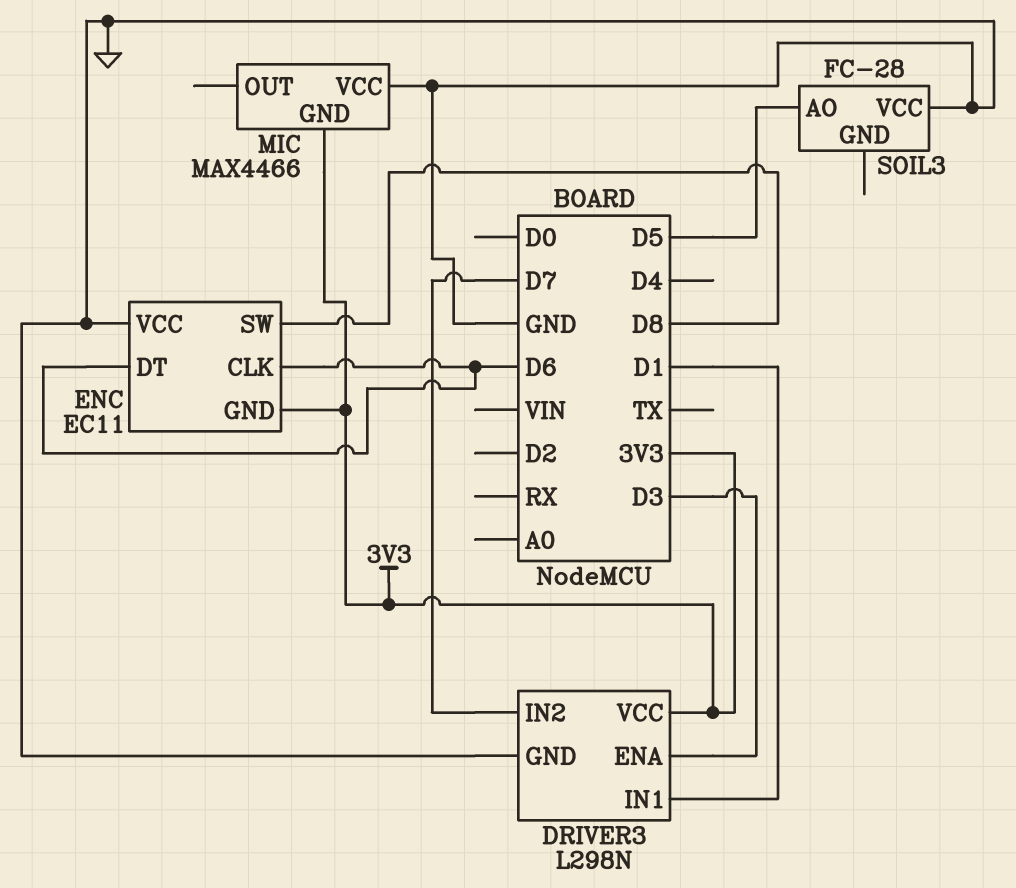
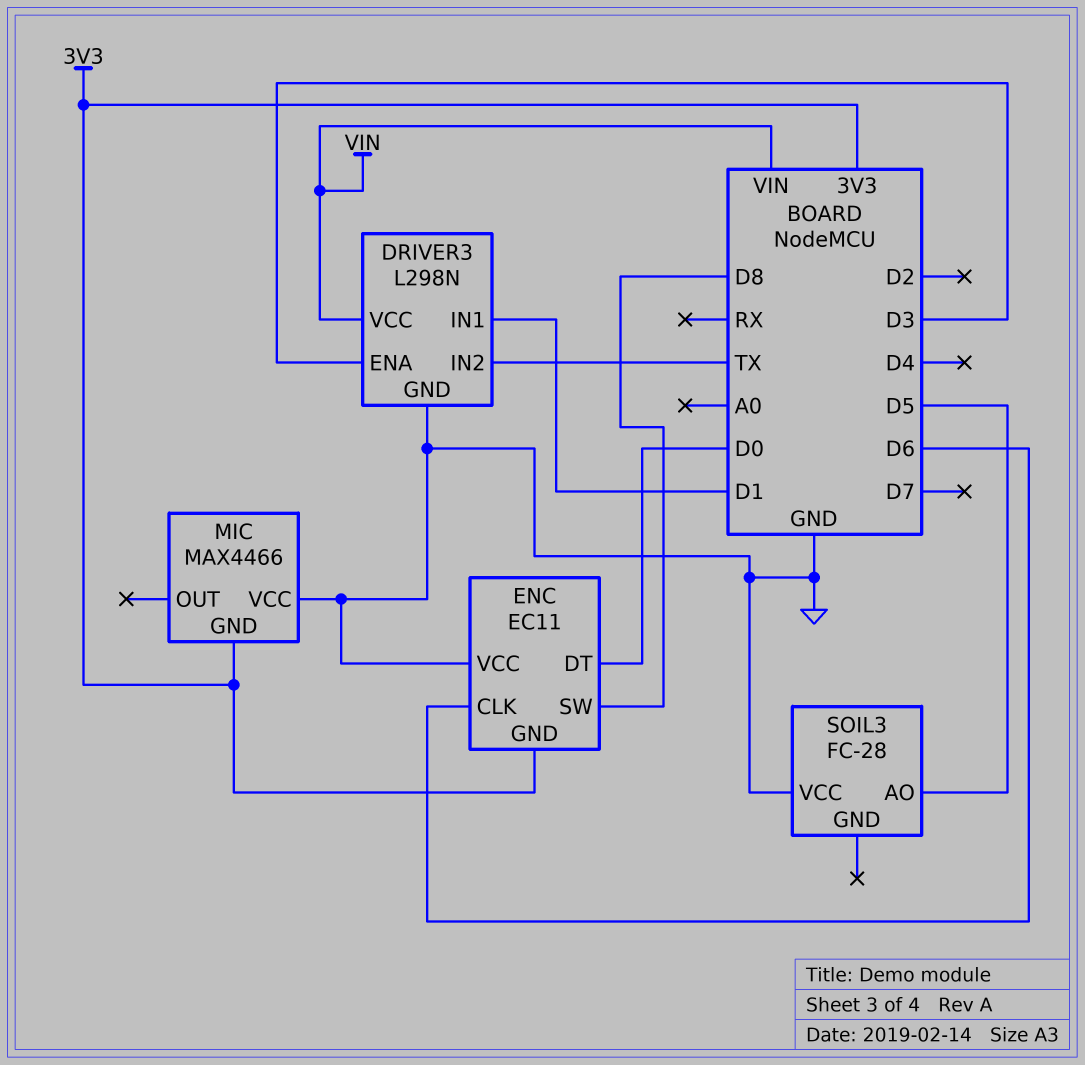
DRIVER3 pin IN2: D7 -> TX
DRIVER3 pin VCC: 3V3 -> VIN
ENC pin DT: D6 -> D0

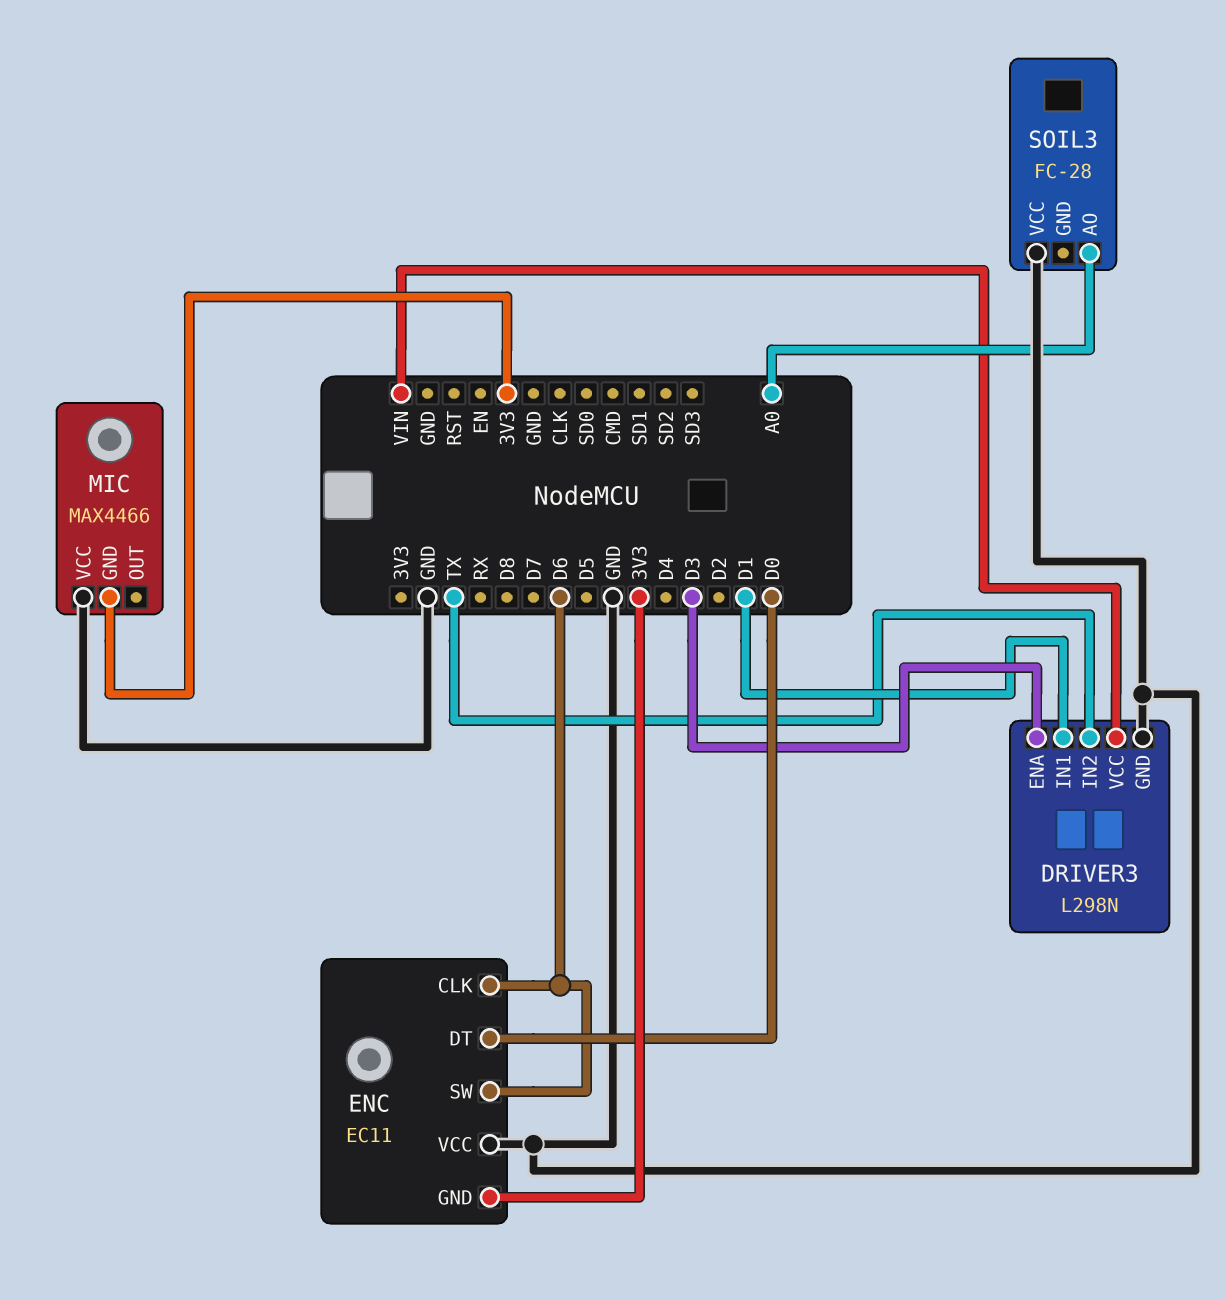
ENC pin SW: D8 -> D6
SOIL3 pin AO: D5 -> A0

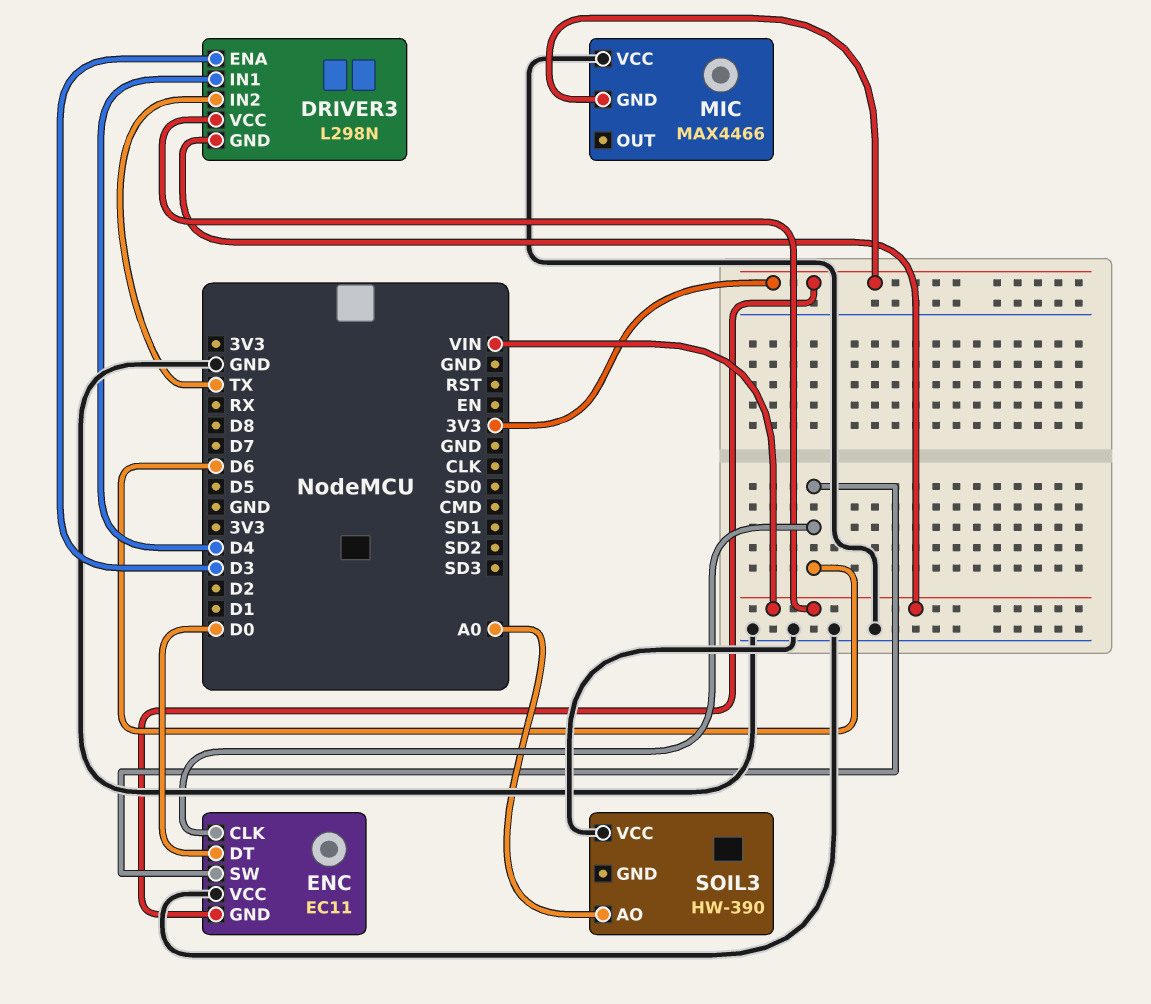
DRIVER3 pin GND: GND -> VIN
DRIVER3 pin IN1: D1 -> D4
SOIL3: FC-28 -> HW-390

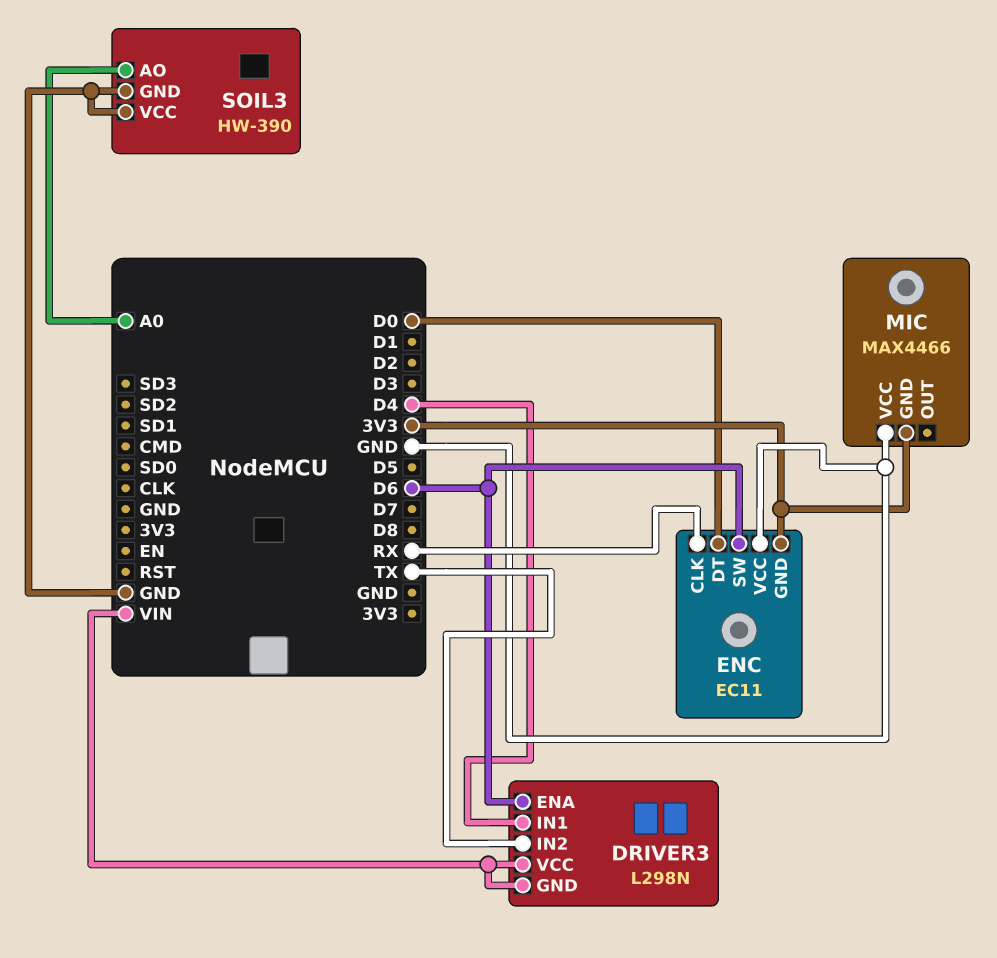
DRIVER3 pin ENA: D3 -> D6
ENC pin CLK: D6 -> RX
SOIL3 pin GND: none -> GND

